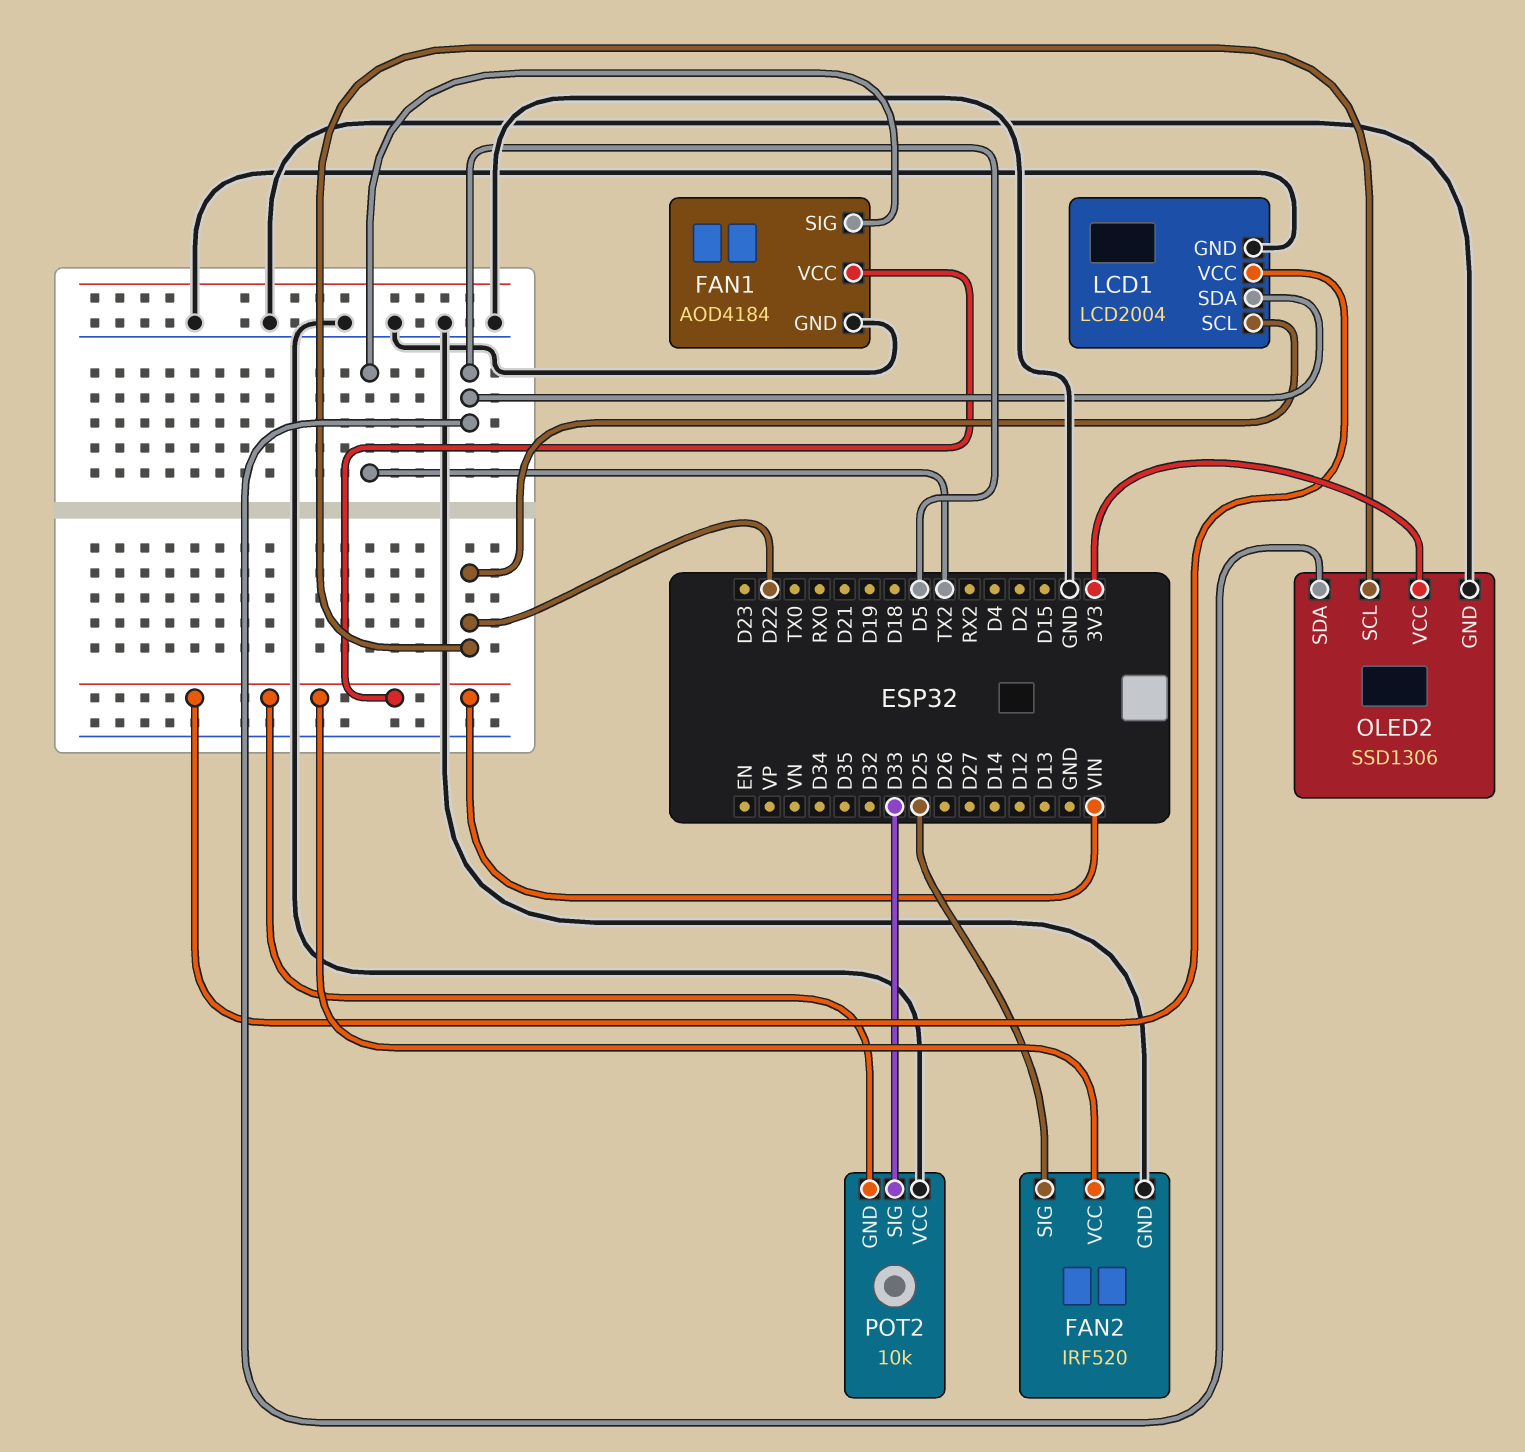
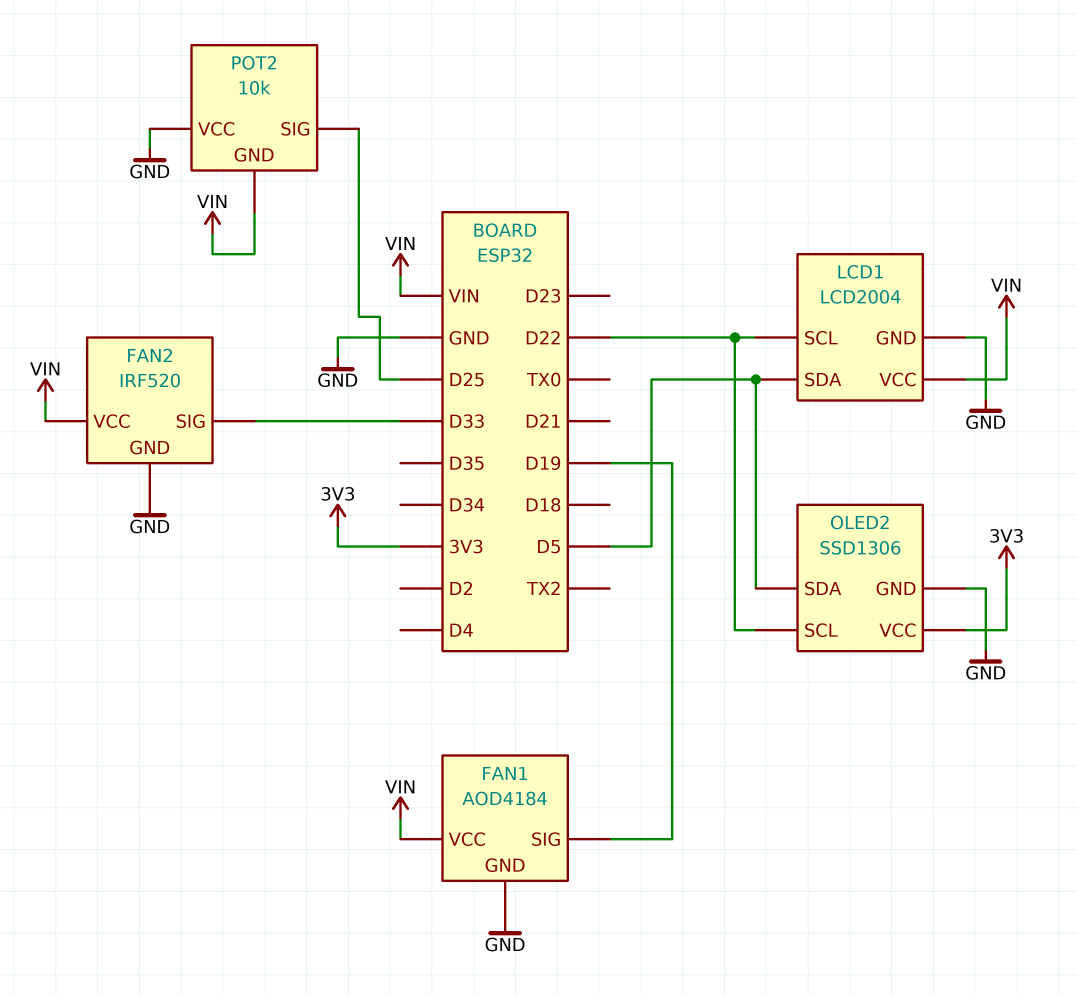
FAN1 pin SIG: TX2 -> D19
FAN2 pin SIG: D25 -> D33
POT2 pin SIG: D33 -> D25

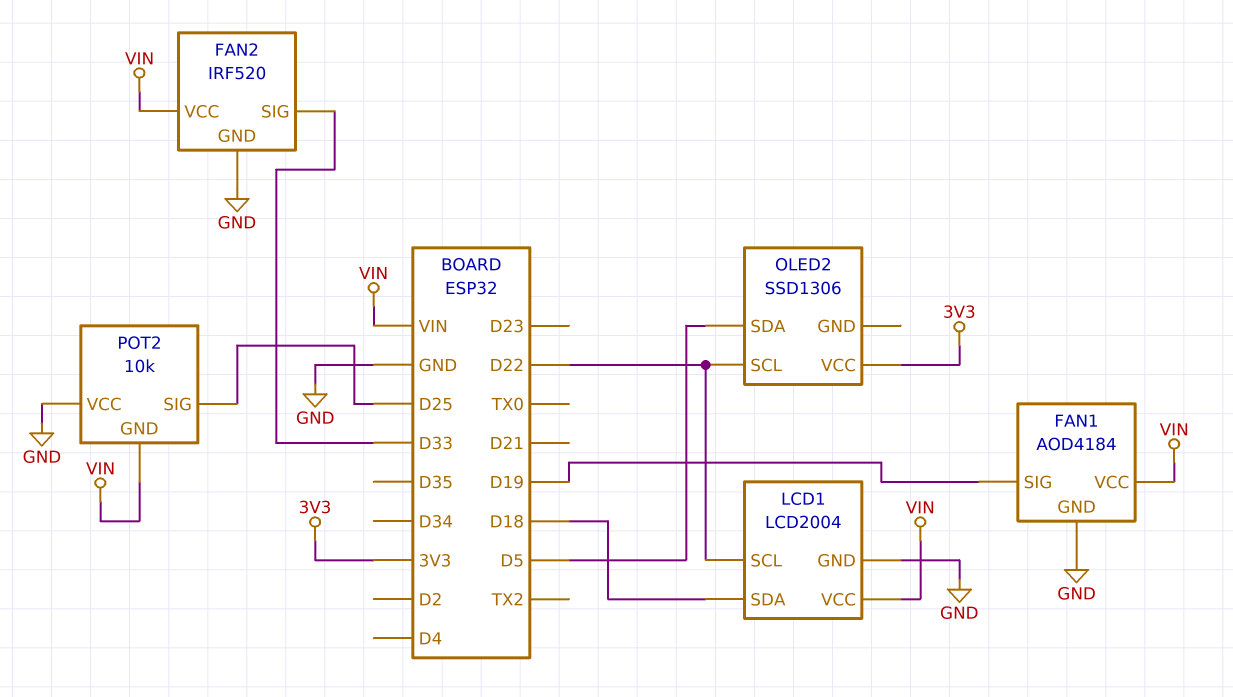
LCD1 pin SDA: D5 -> D18
OLED2 pin GND: GND -> none

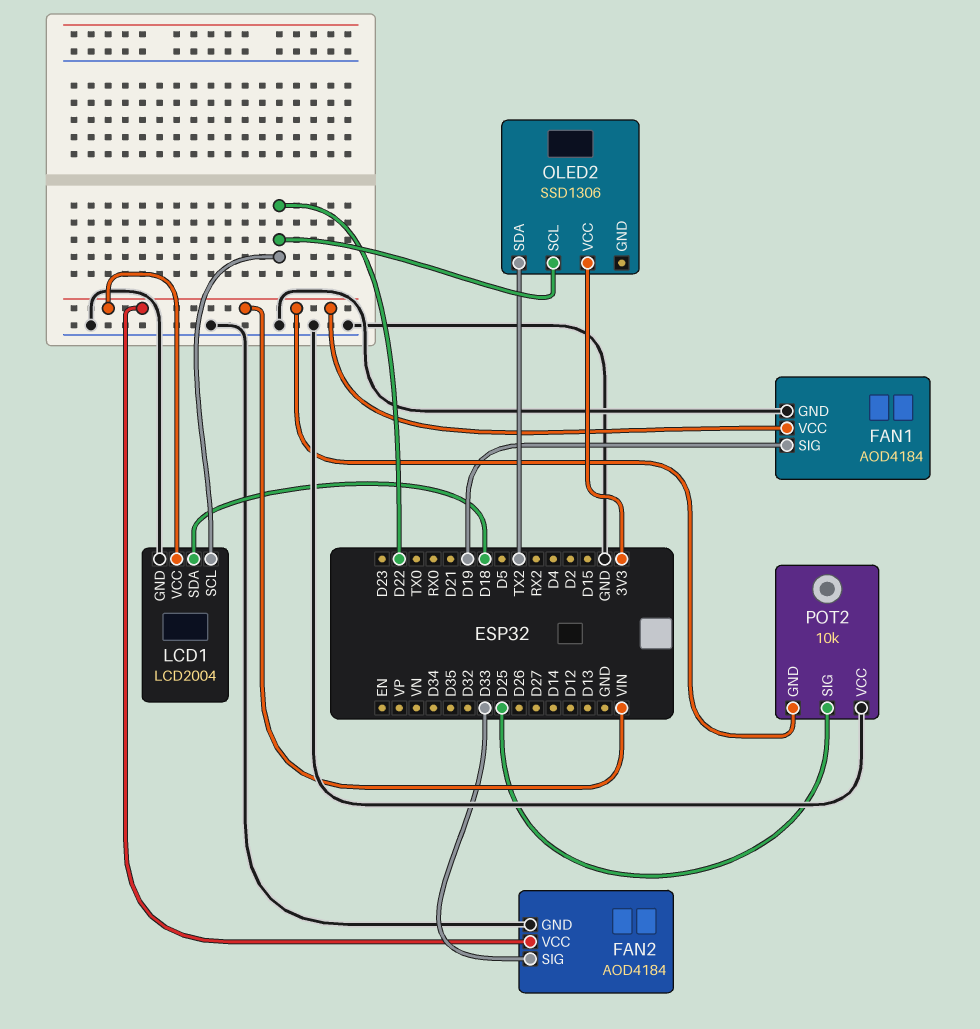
FAN2: IRF520 -> AOD4184
OLED2 pin SDA: D5 -> TX2

